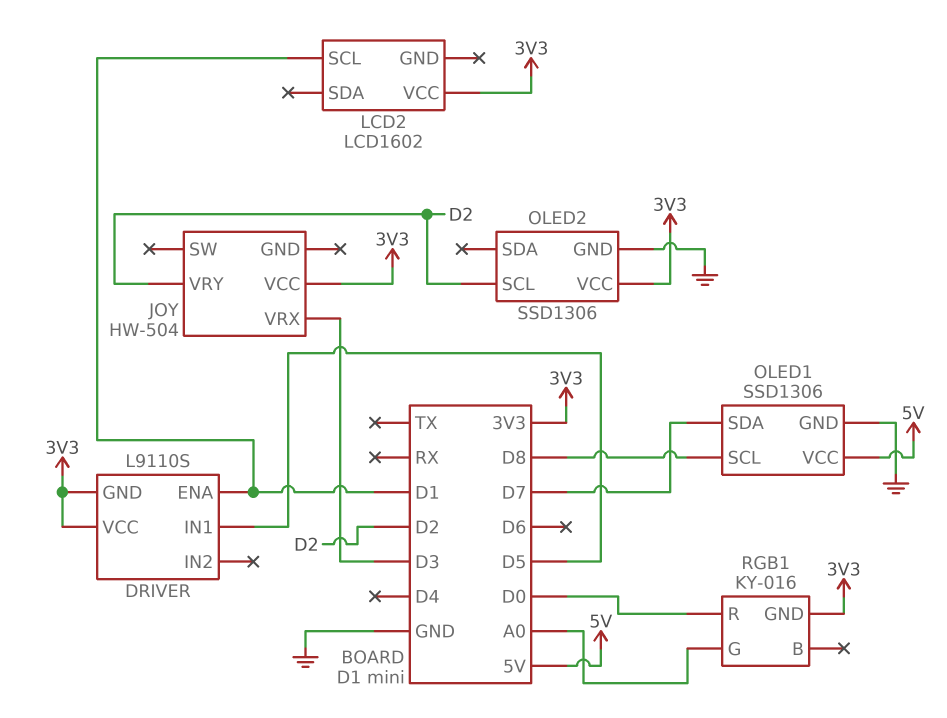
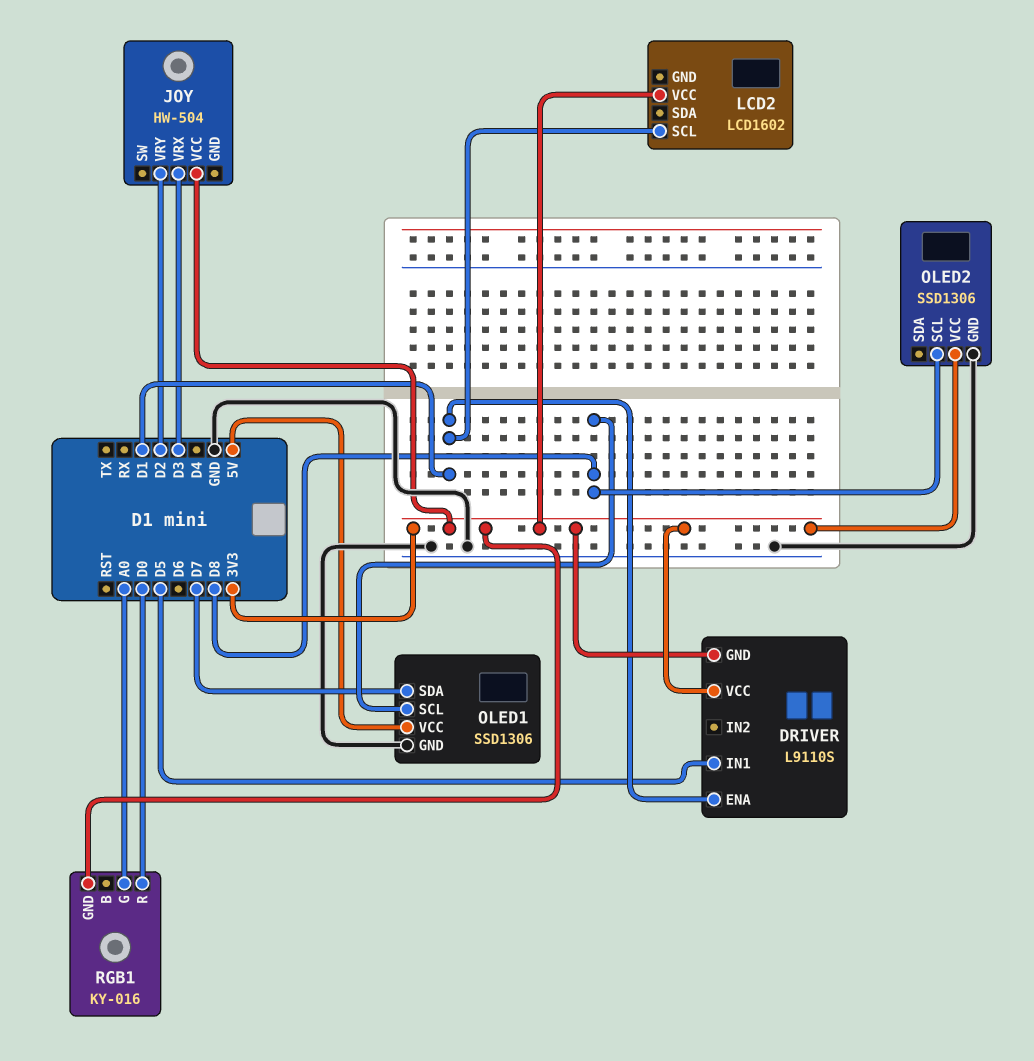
OLED2 pin SCL: D2 -> D8

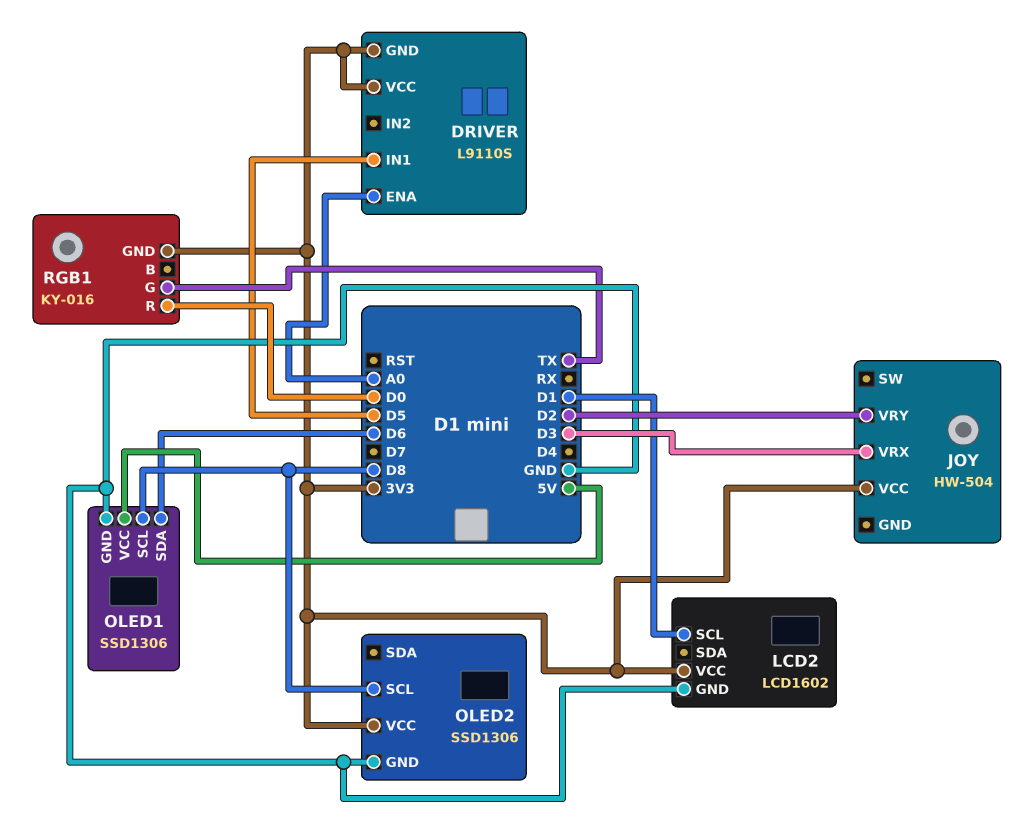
DRIVER pin ENA: D1 -> A0
LCD2 pin GND: none -> GND
OLED1 pin SDA: D7 -> D6
RGB1 pin G: A0 -> TX

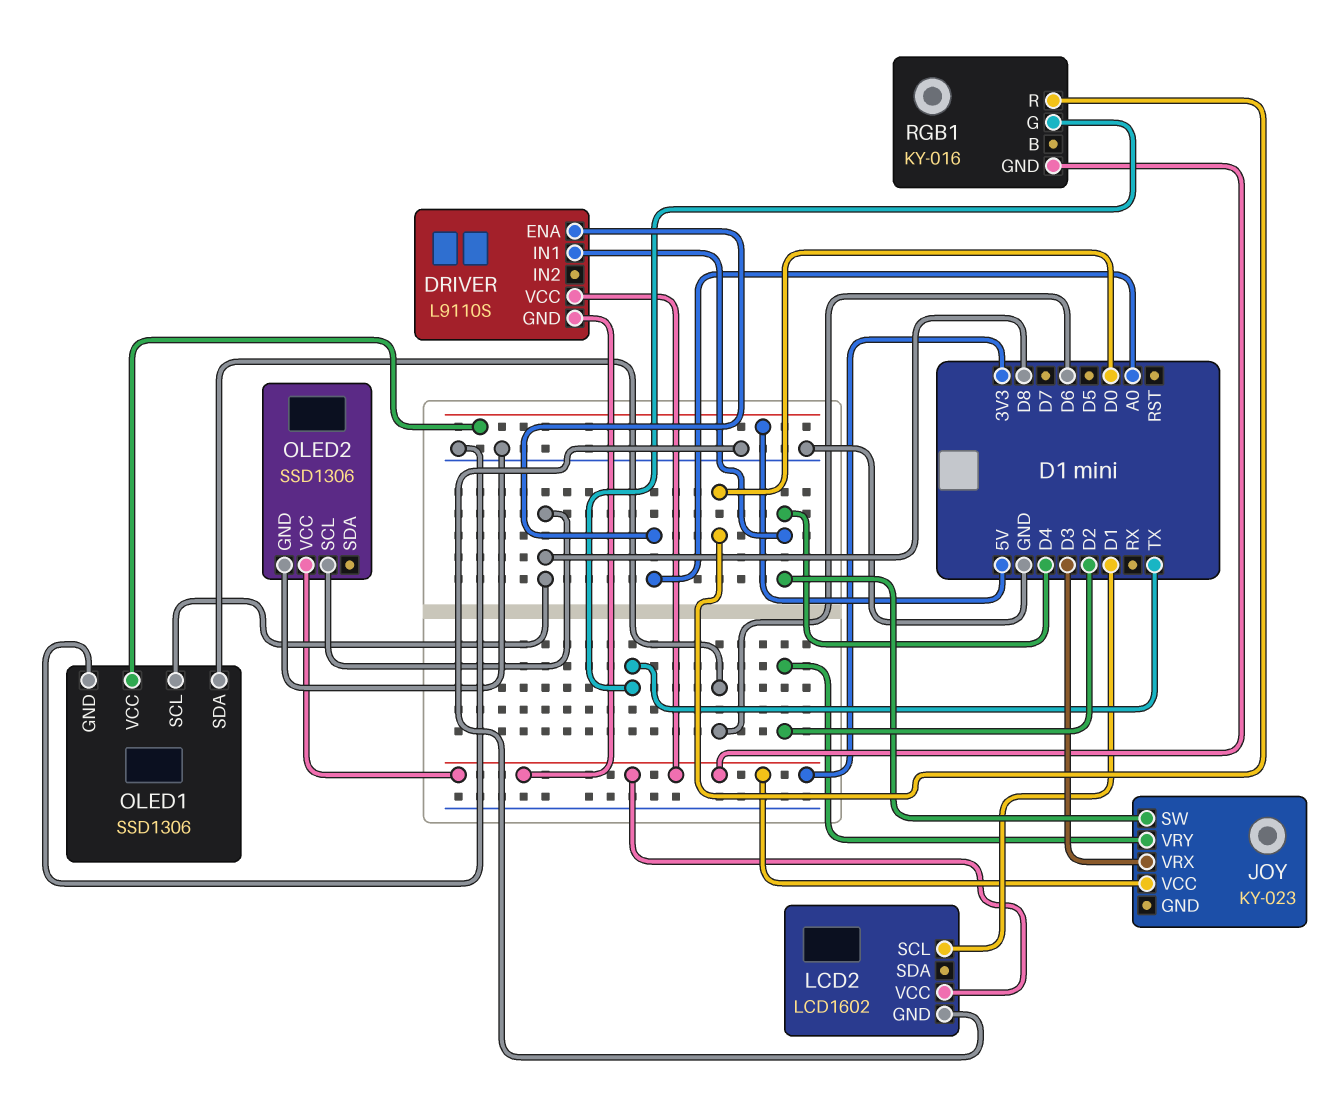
DRIVER pin IN1: D5 -> D4
JOY: HW-504 -> KY-023
JOY pin SW: none -> D4

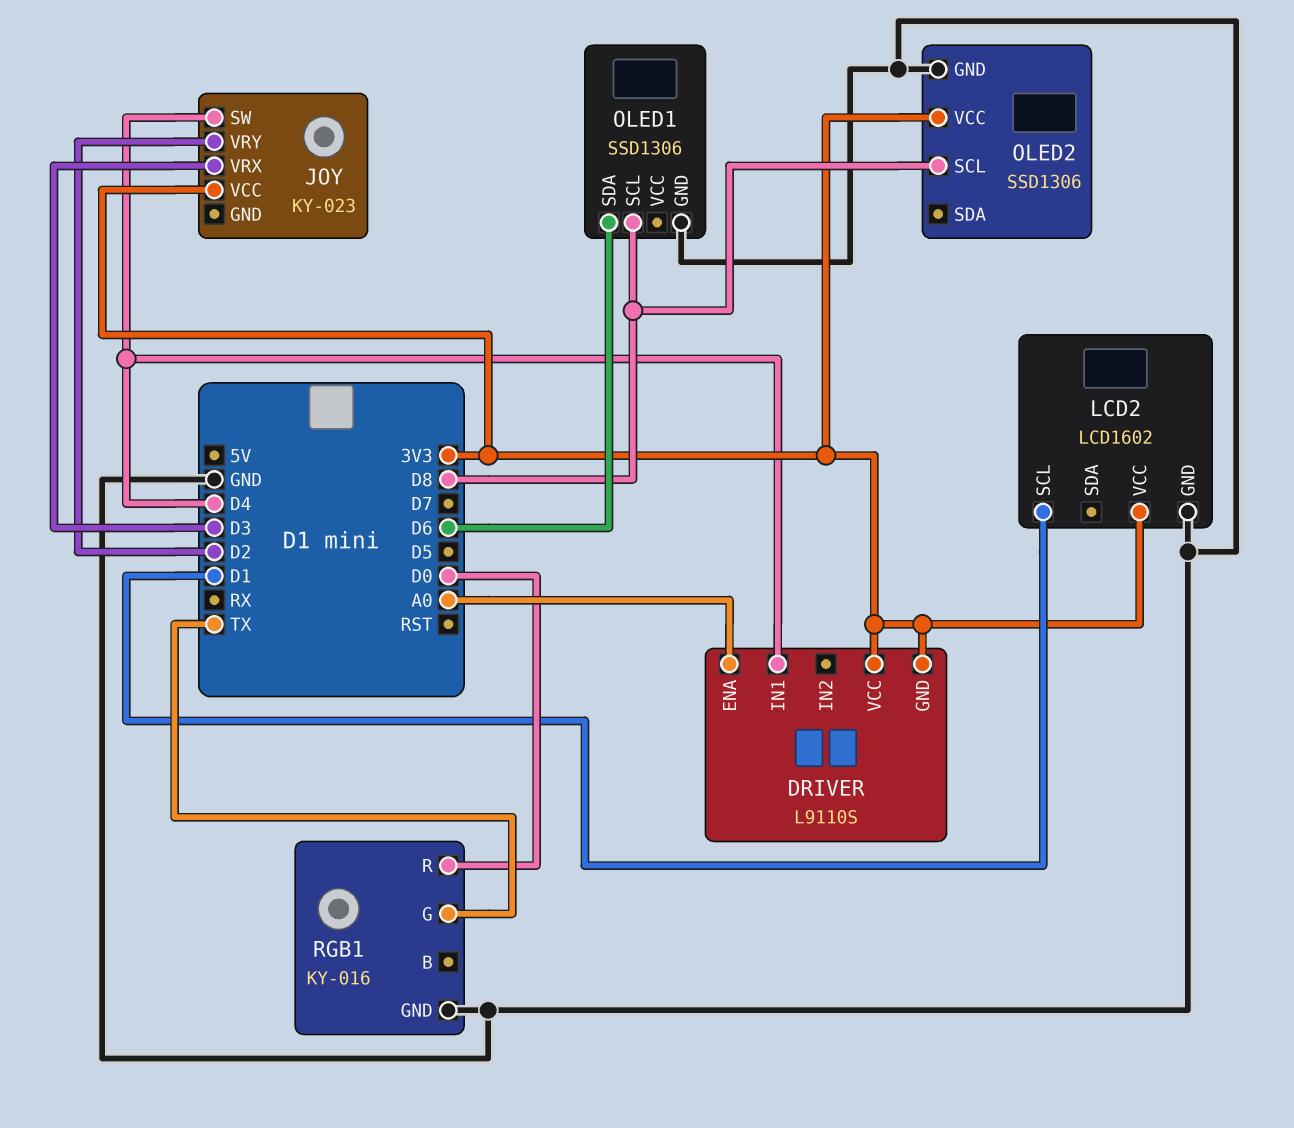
OLED1 pin VCC: 5V -> none
RGB1 pin GND: 3V3 -> GND

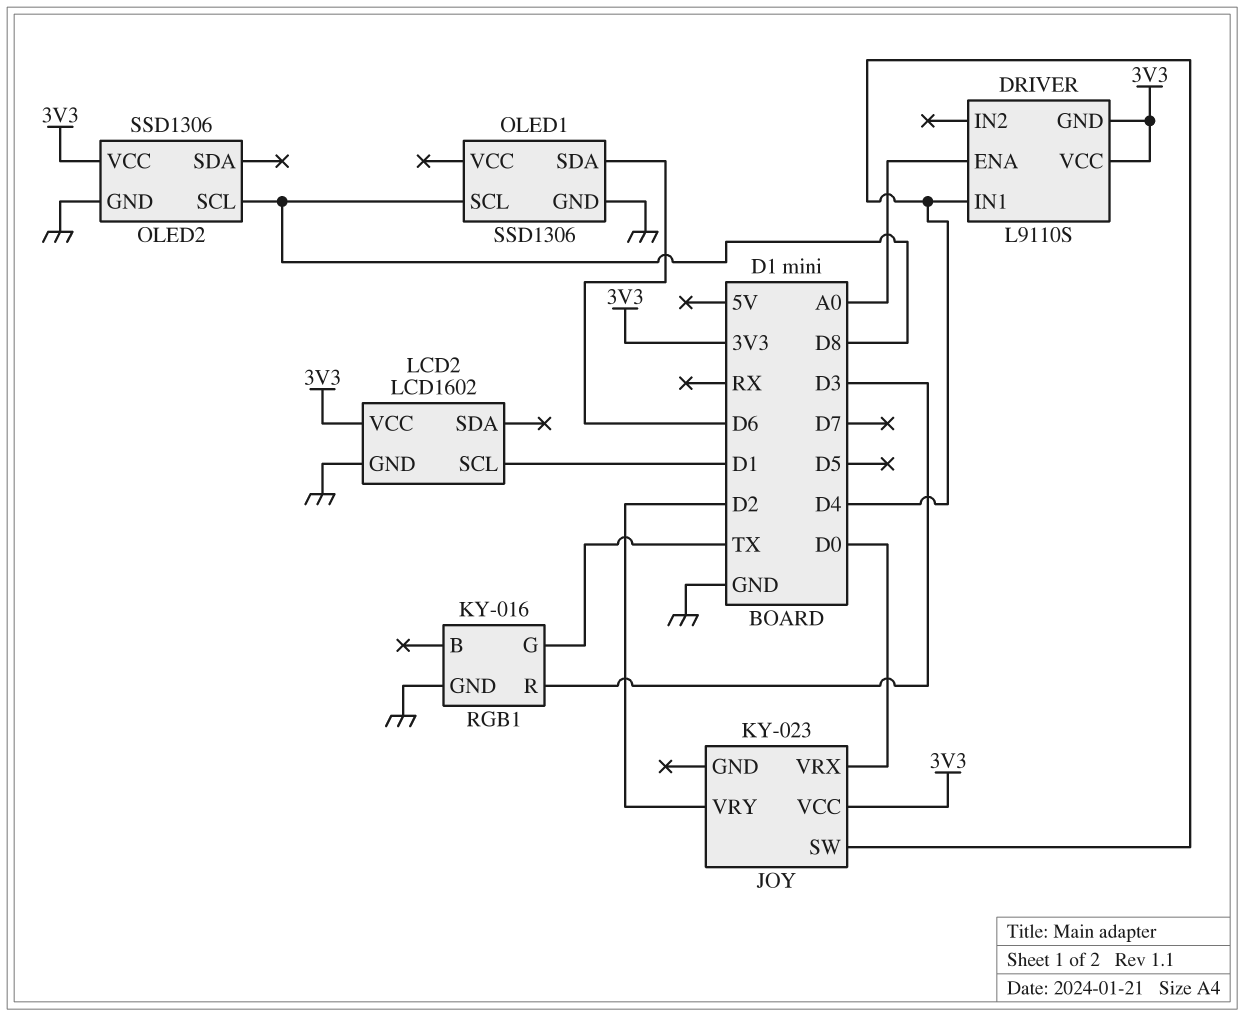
JOY pin VRX: D3 -> D0
RGB1 pin R: D0 -> D3

